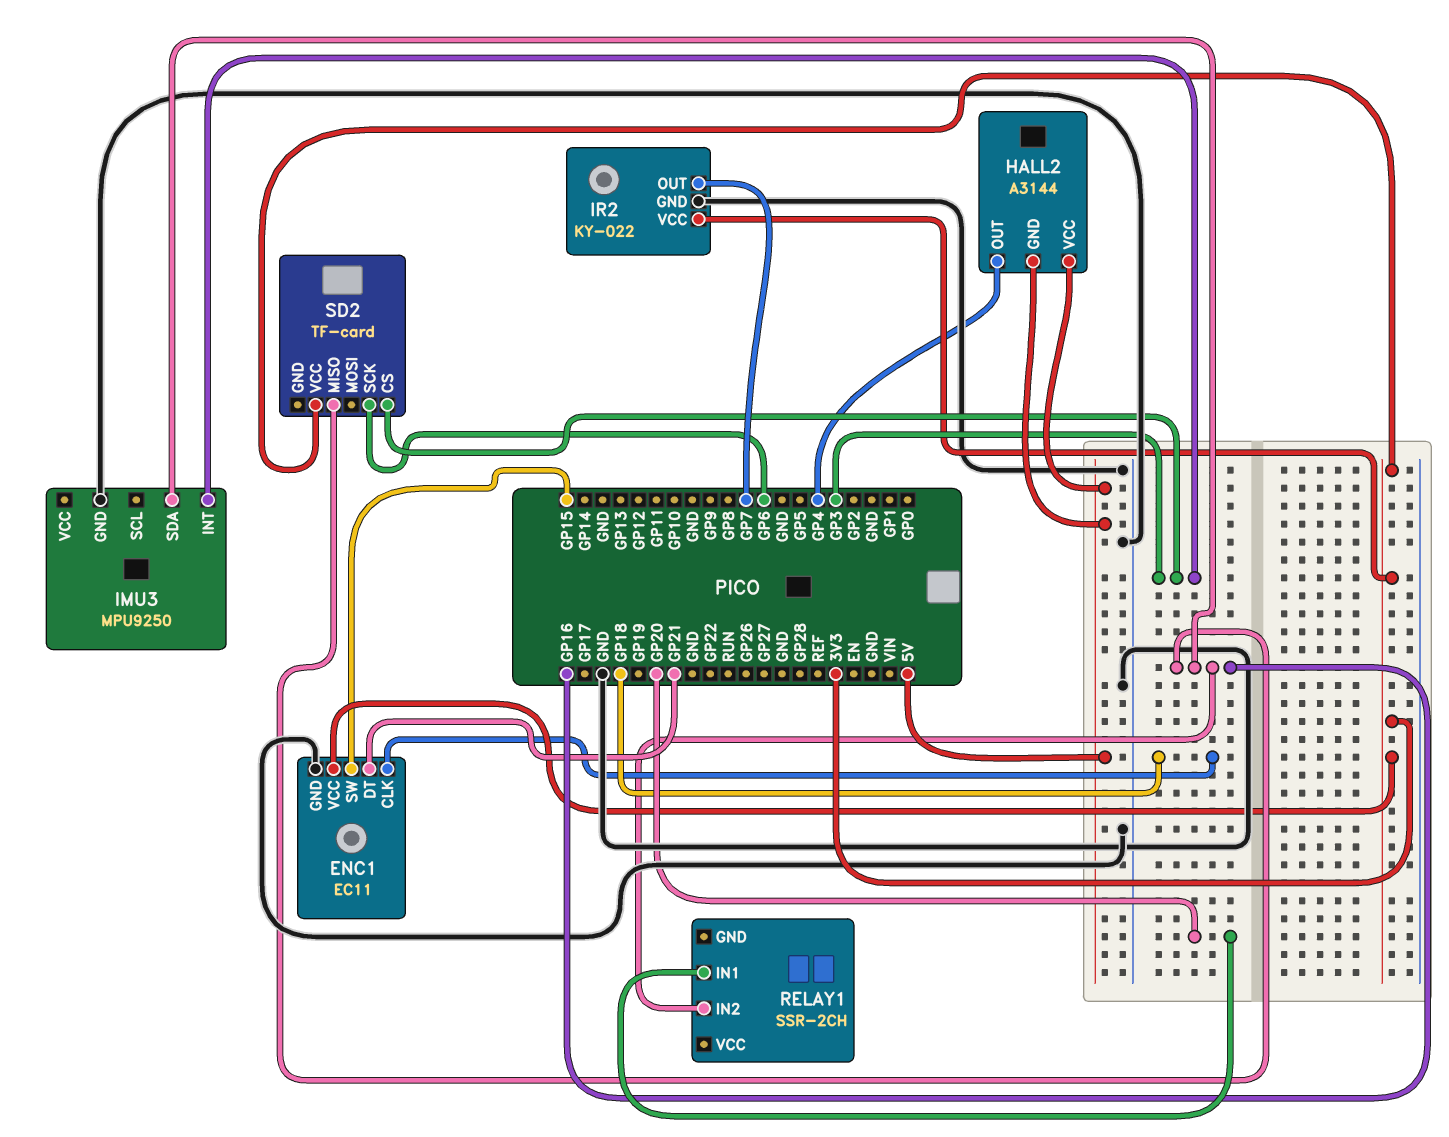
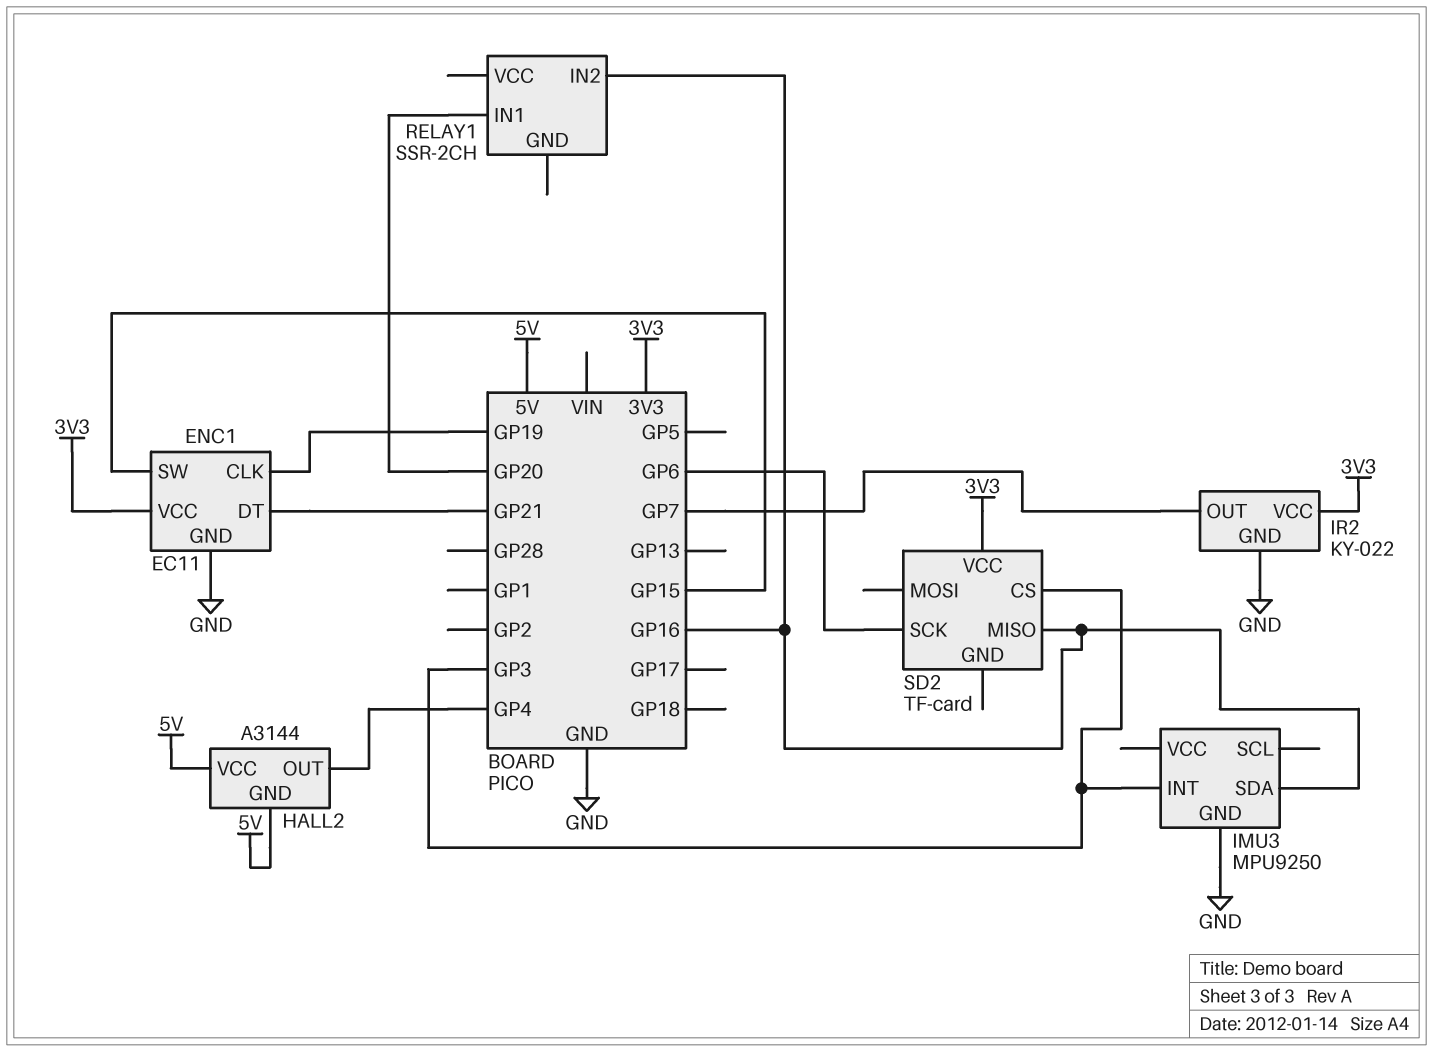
ENC1 pin CLK: GP18 -> GP19

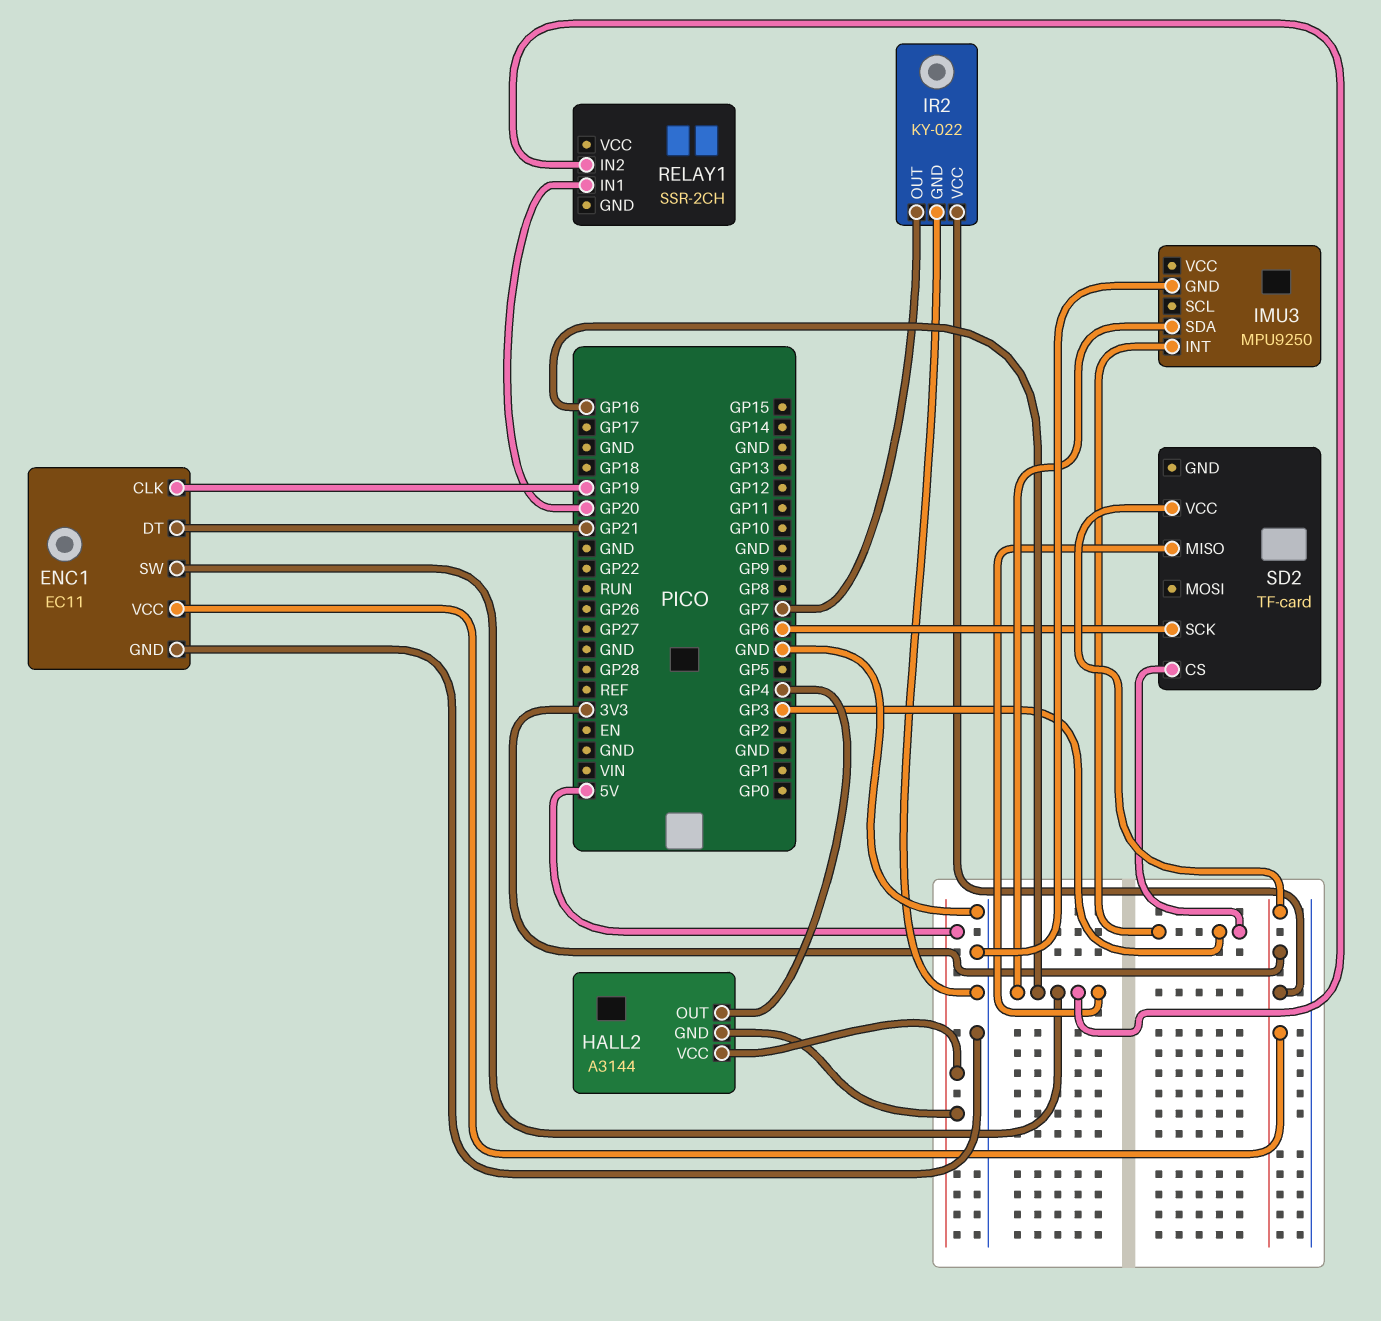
ENC1 pin SW: GP15 -> GP16

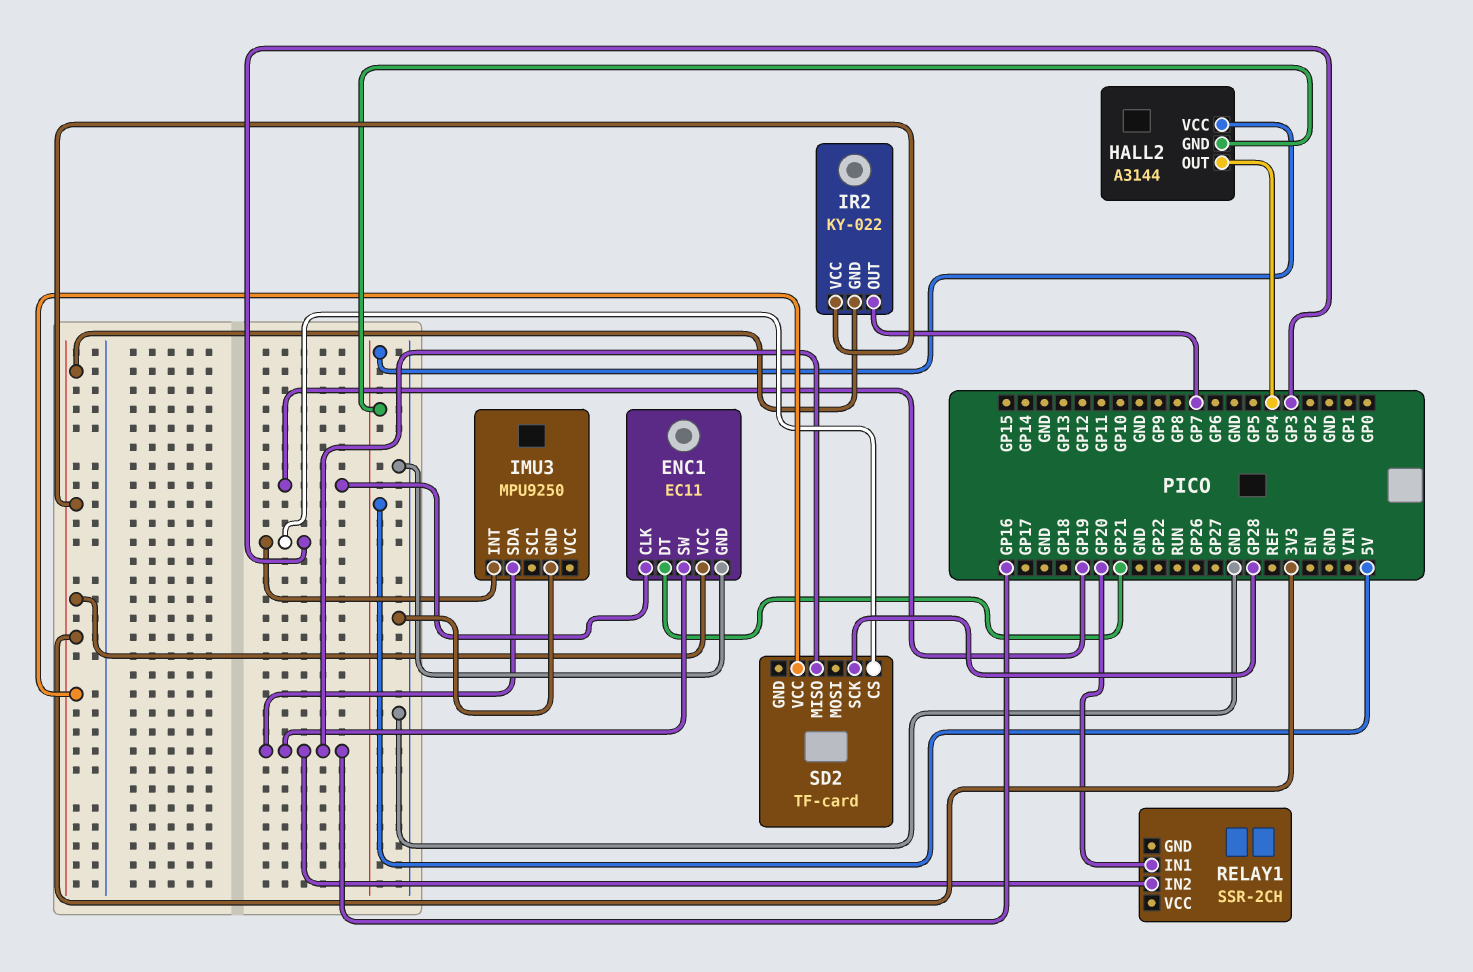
IR2 pin GND: GND -> 3V3
SD2 pin SCK: GP6 -> GP28

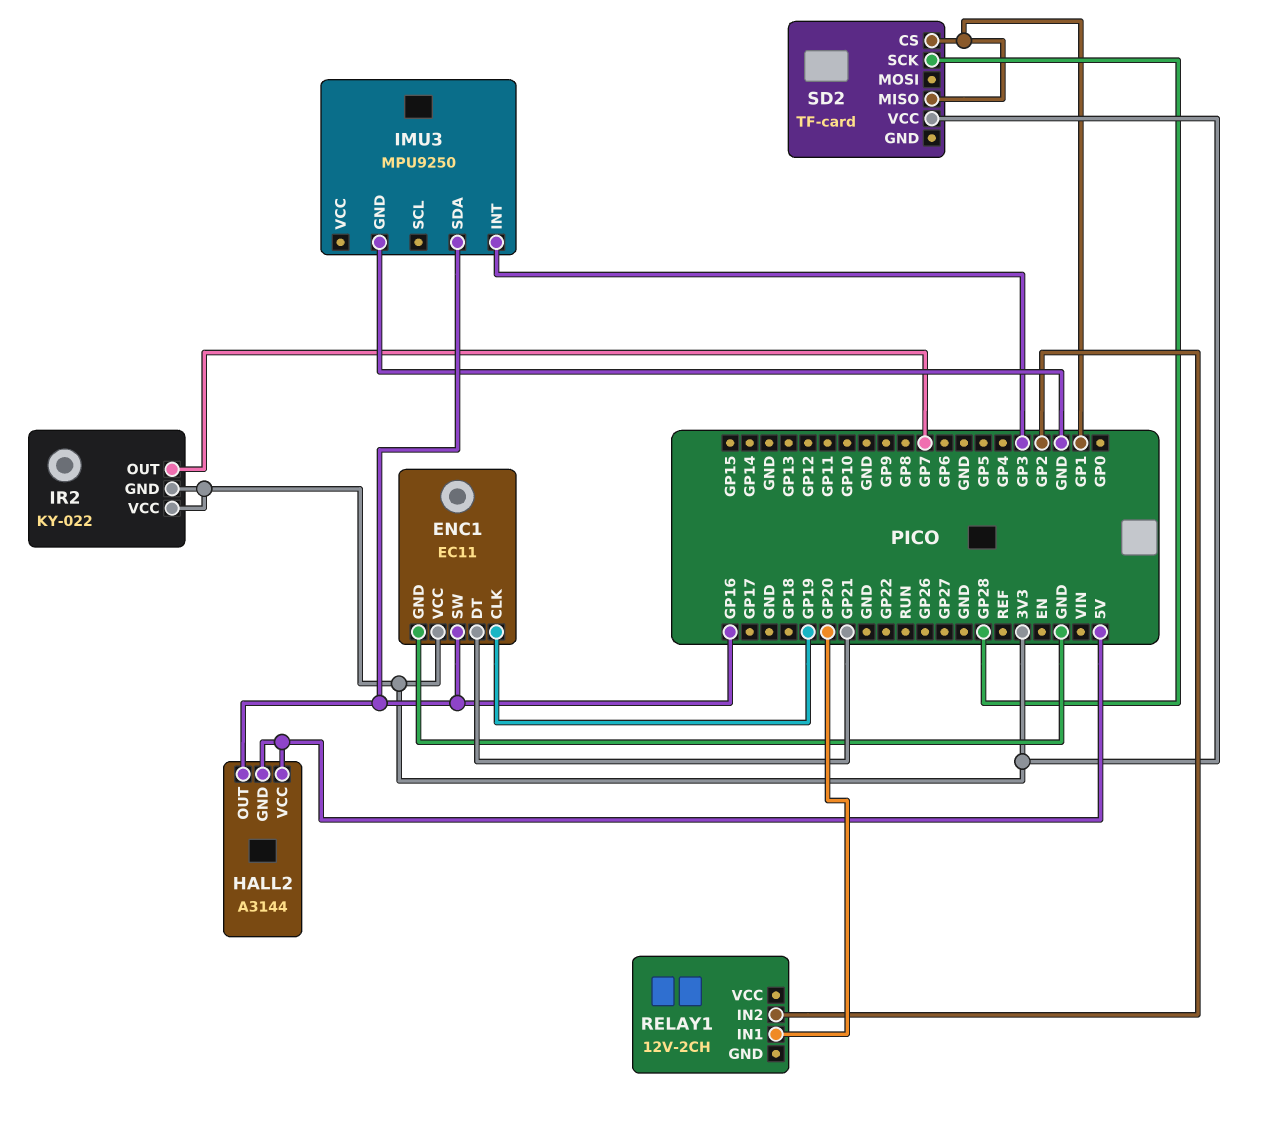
HALL2 pin OUT: GP4 -> GP16
RELAY1: SSR-2CH -> 12V-2CH
RELAY1 pin IN2: GP16 -> GP2
SD2 pin CS: GP3 -> GP1
SD2 pin MISO: GP16 -> GP1

